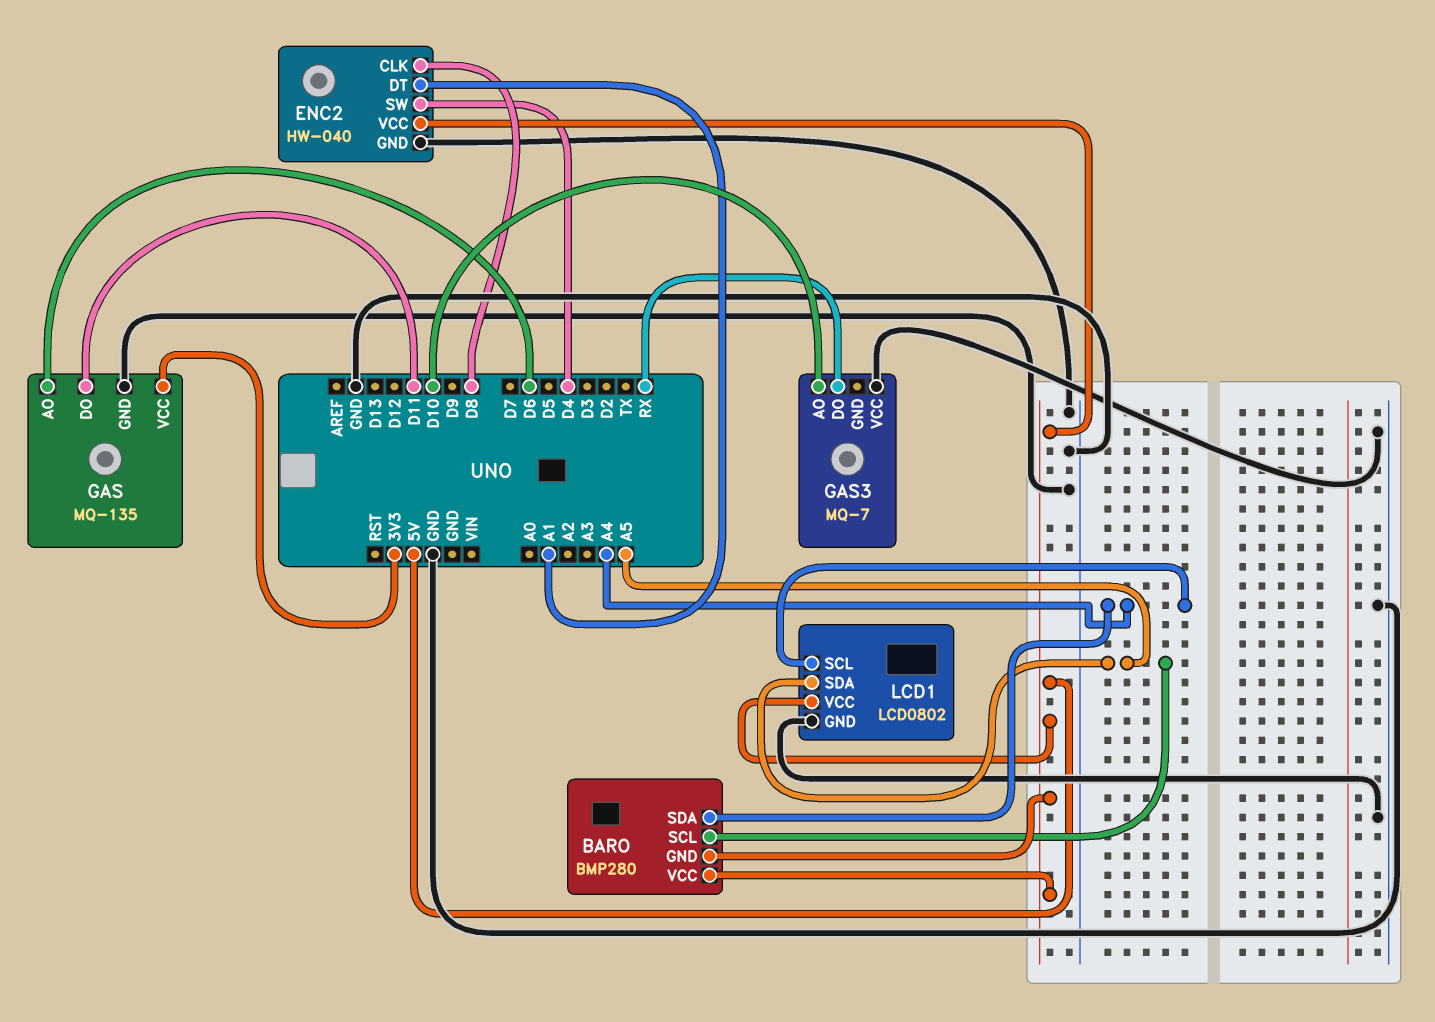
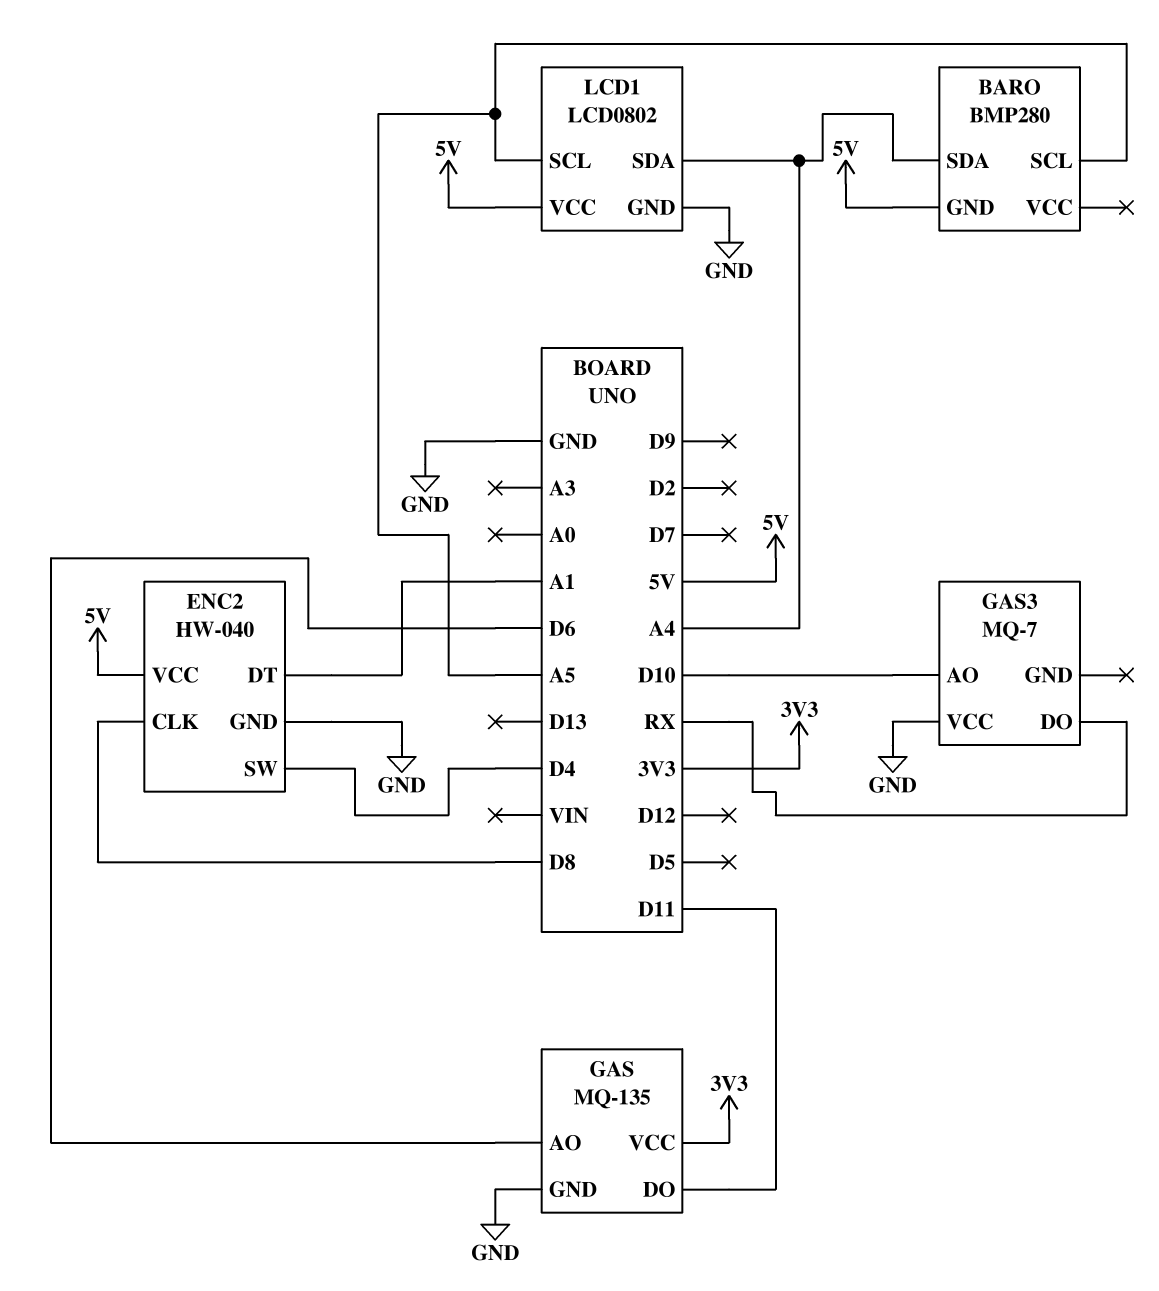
BARO pin VCC: 5V -> none
LCD1 pin SCL: A4 -> A5
LCD1 pin SDA: A5 -> A4

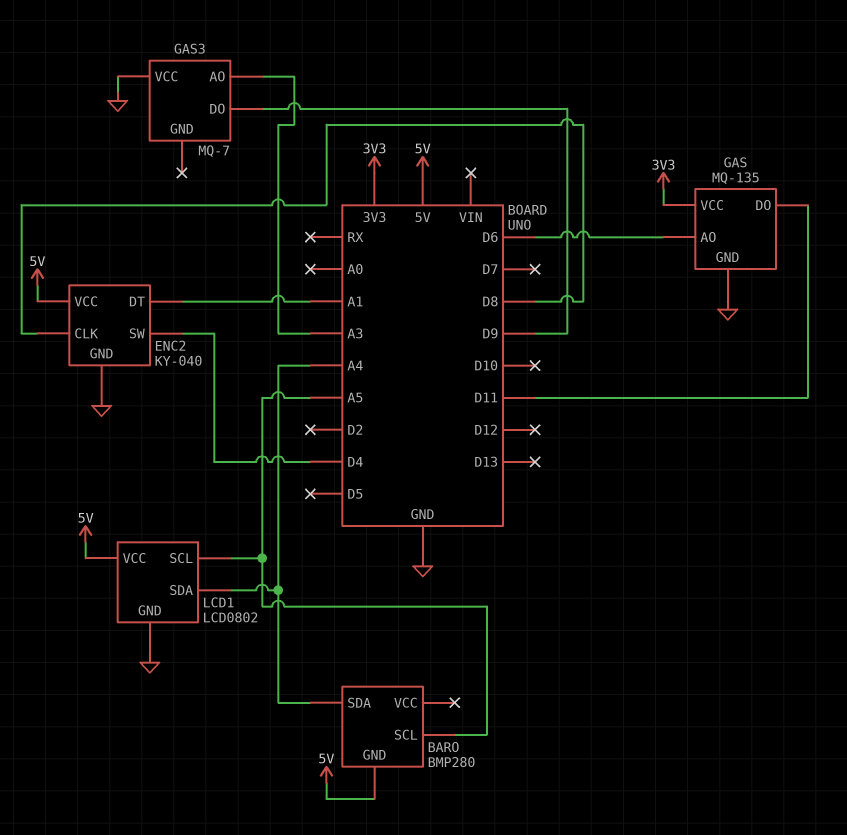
ENC2: HW-040 -> KY-040
GAS3 pin AO: D10 -> A3
GAS3 pin DO: RX -> D9

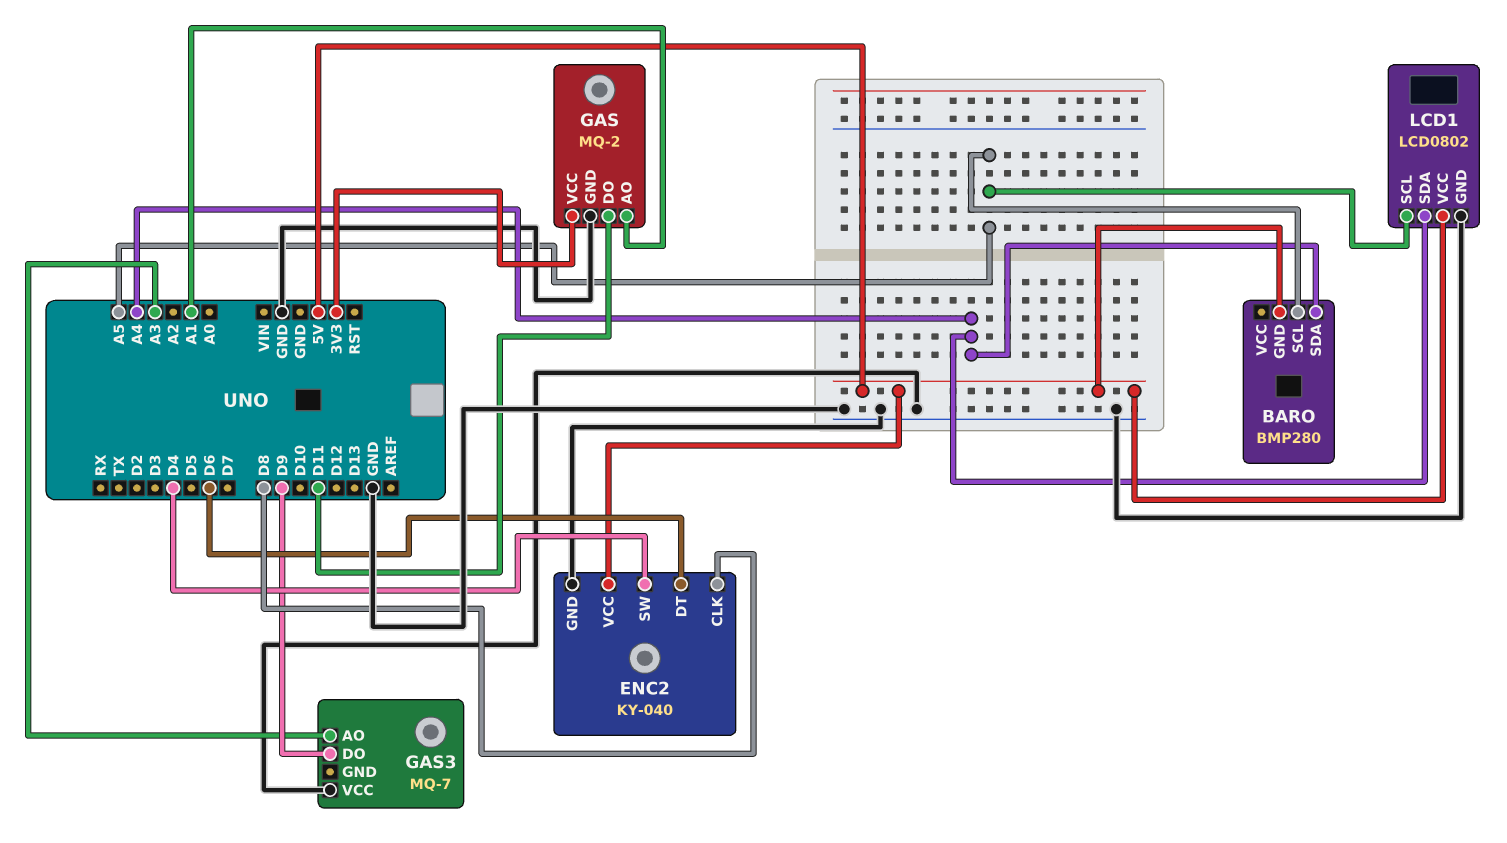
ENC2 pin DT: A1 -> D6
GAS: MQ-135 -> MQ-2
GAS pin AO: D6 -> A1

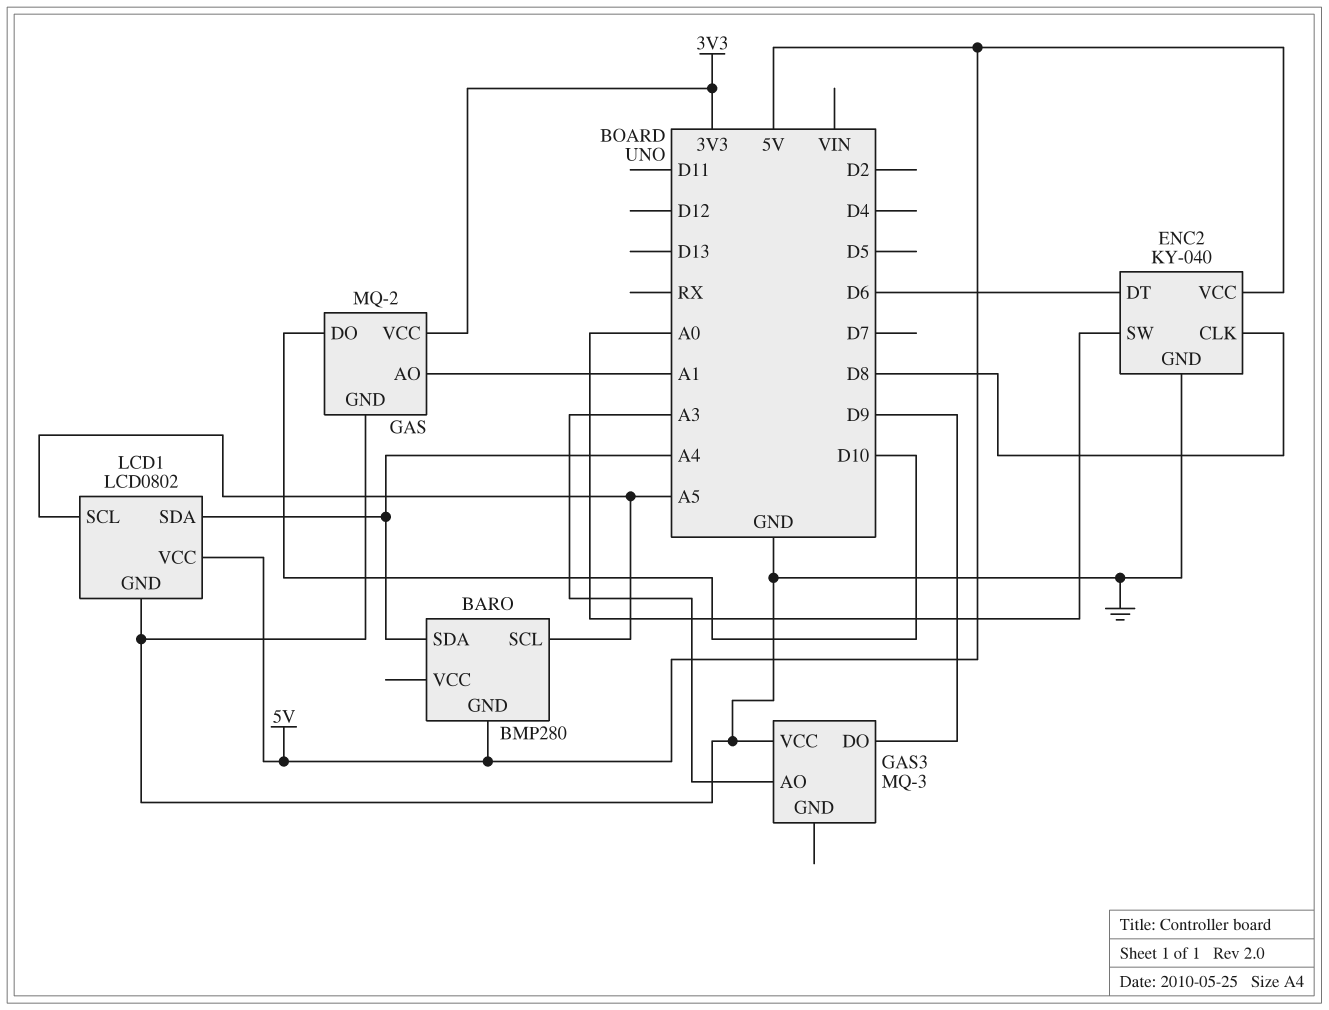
ENC2 pin SW: D4 -> A0
GAS pin DO: D11 -> D10
GAS3: MQ-7 -> MQ-3

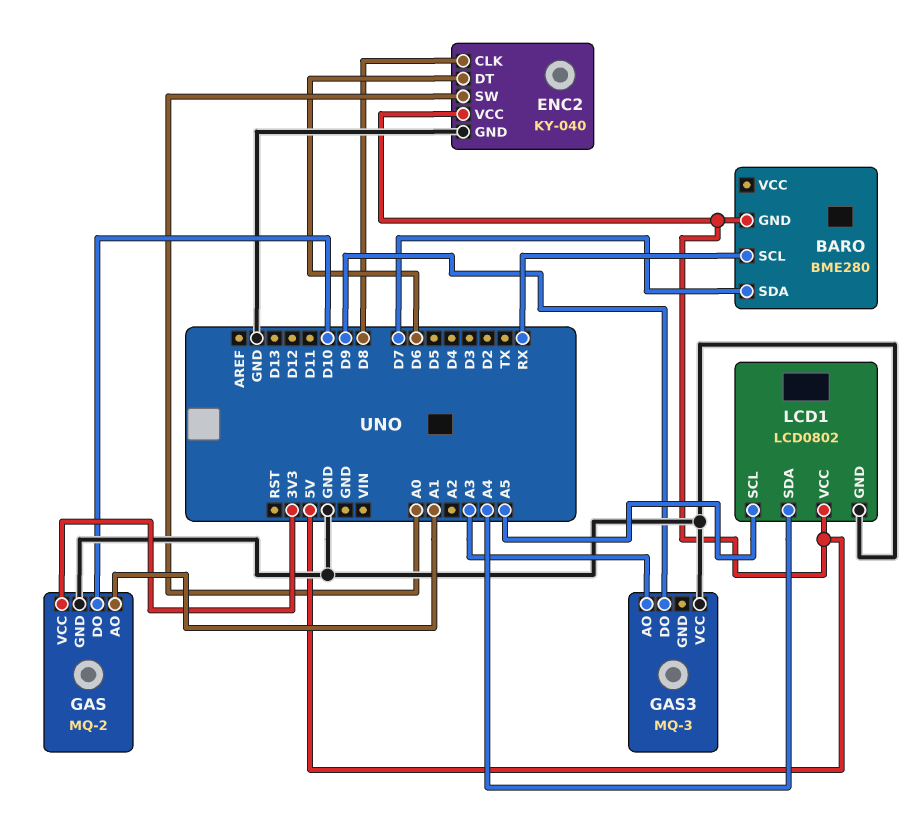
BARO: BMP280 -> BME280
BARO pin SCL: A5 -> RX
BARO pin SDA: A4 -> D7

